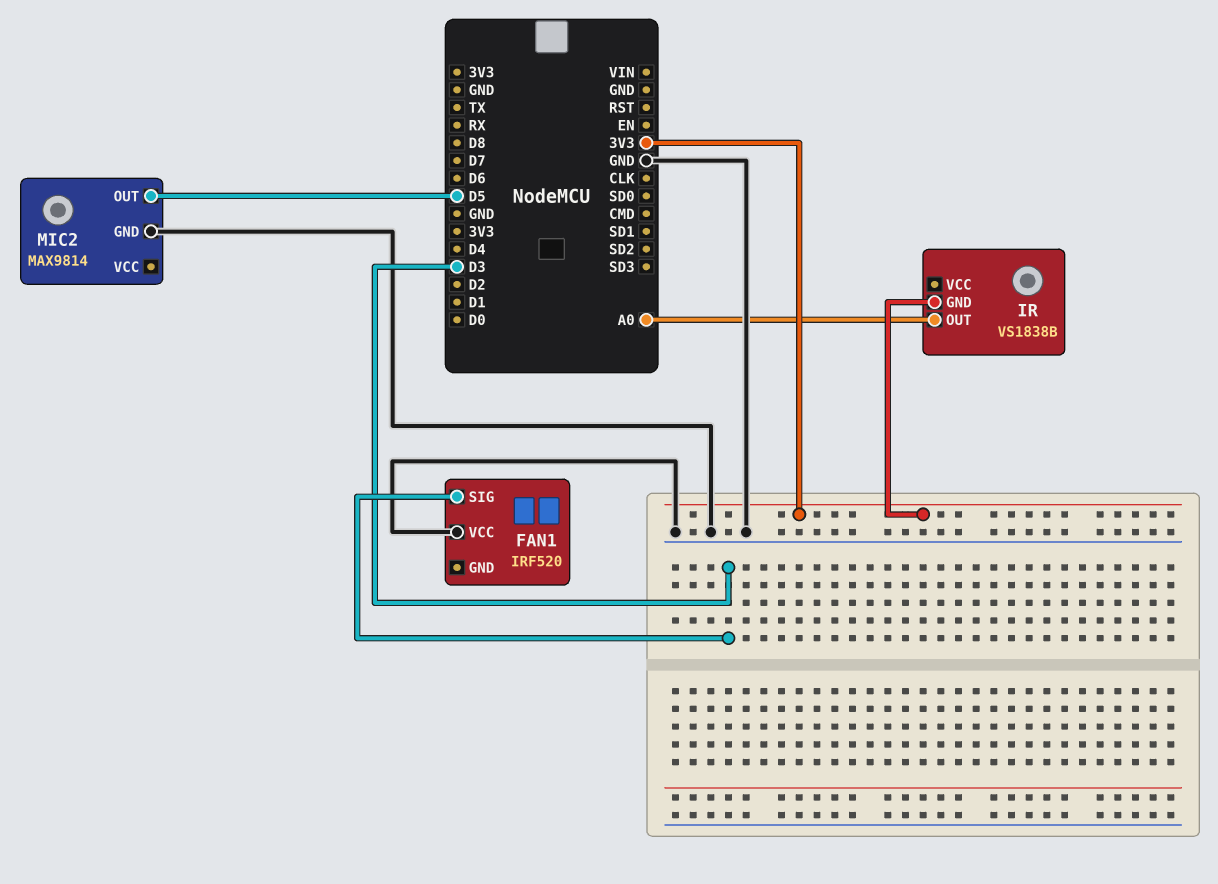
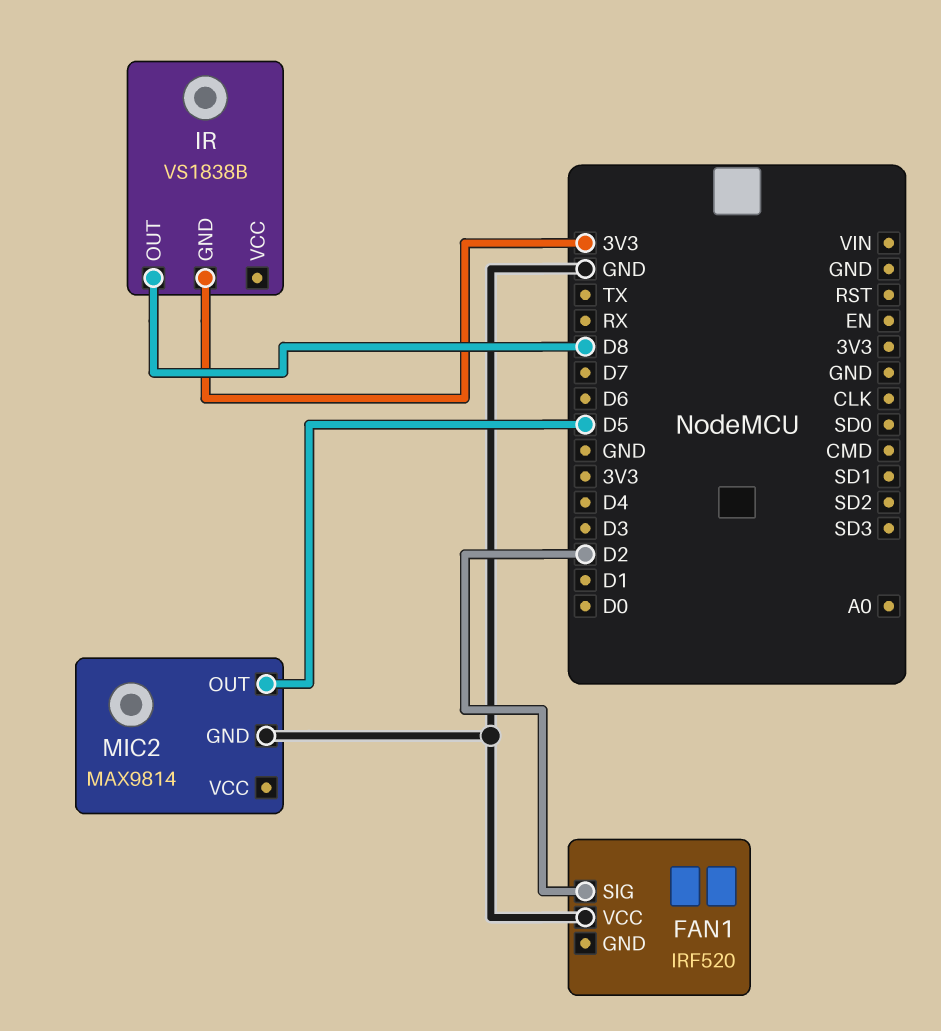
FAN1 pin SIG: D3 -> D2
IR pin OUT: A0 -> D8

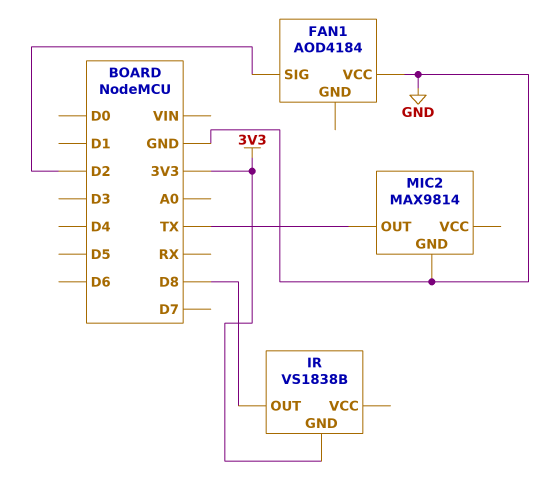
FAN1: IRF520 -> AOD4184
MIC2 pin OUT: D5 -> TX

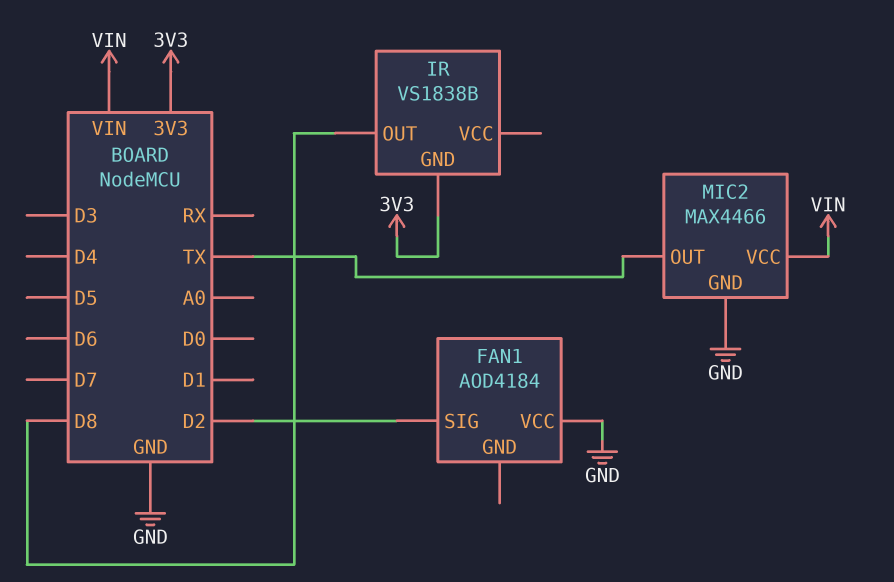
MIC2: MAX9814 -> MAX4466
MIC2 pin VCC: none -> VIN

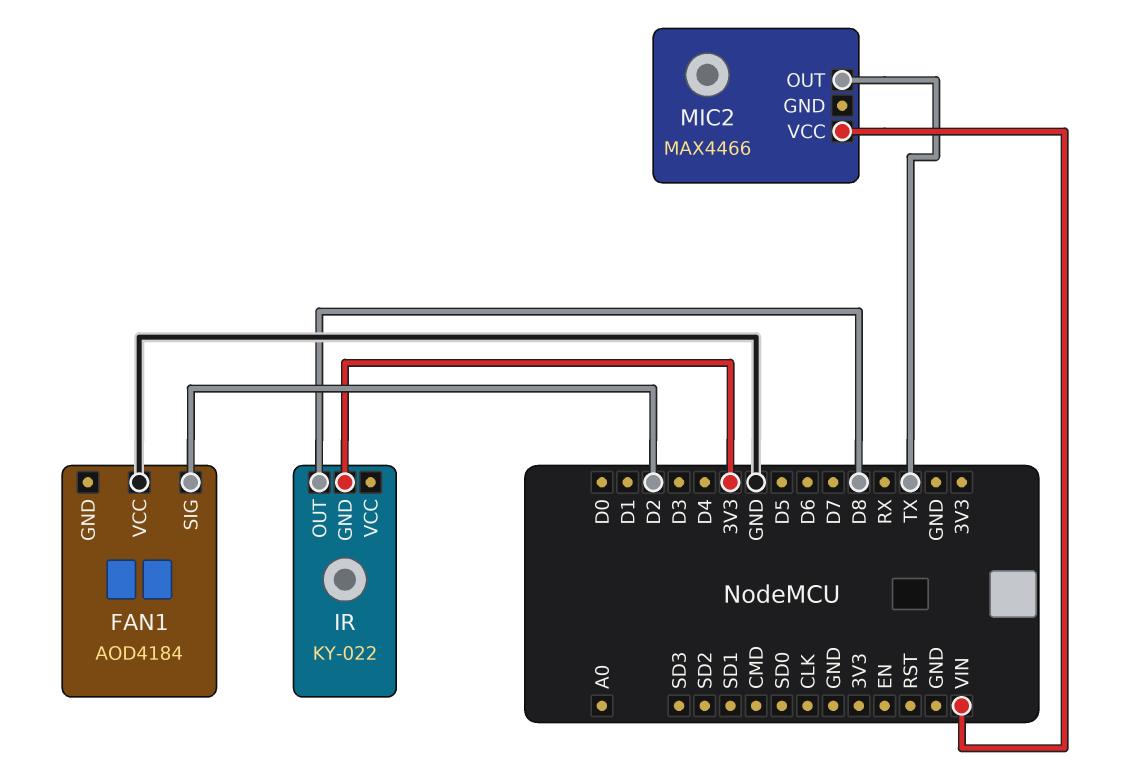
IR: VS1838B -> KY-022
MIC2 pin GND: GND -> none

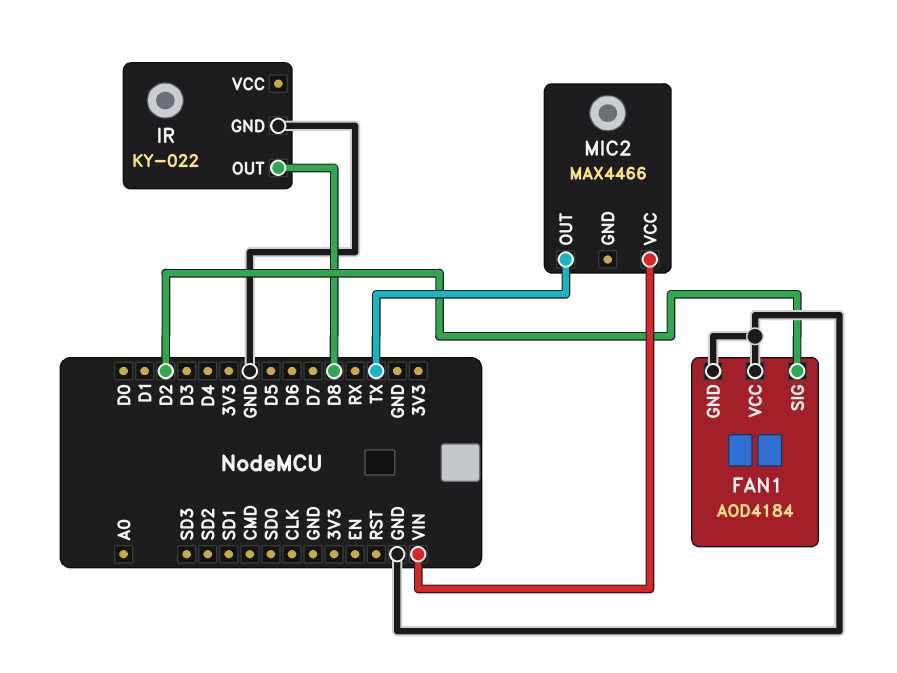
FAN1 pin GND: none -> GND
IR pin GND: 3V3 -> GND

